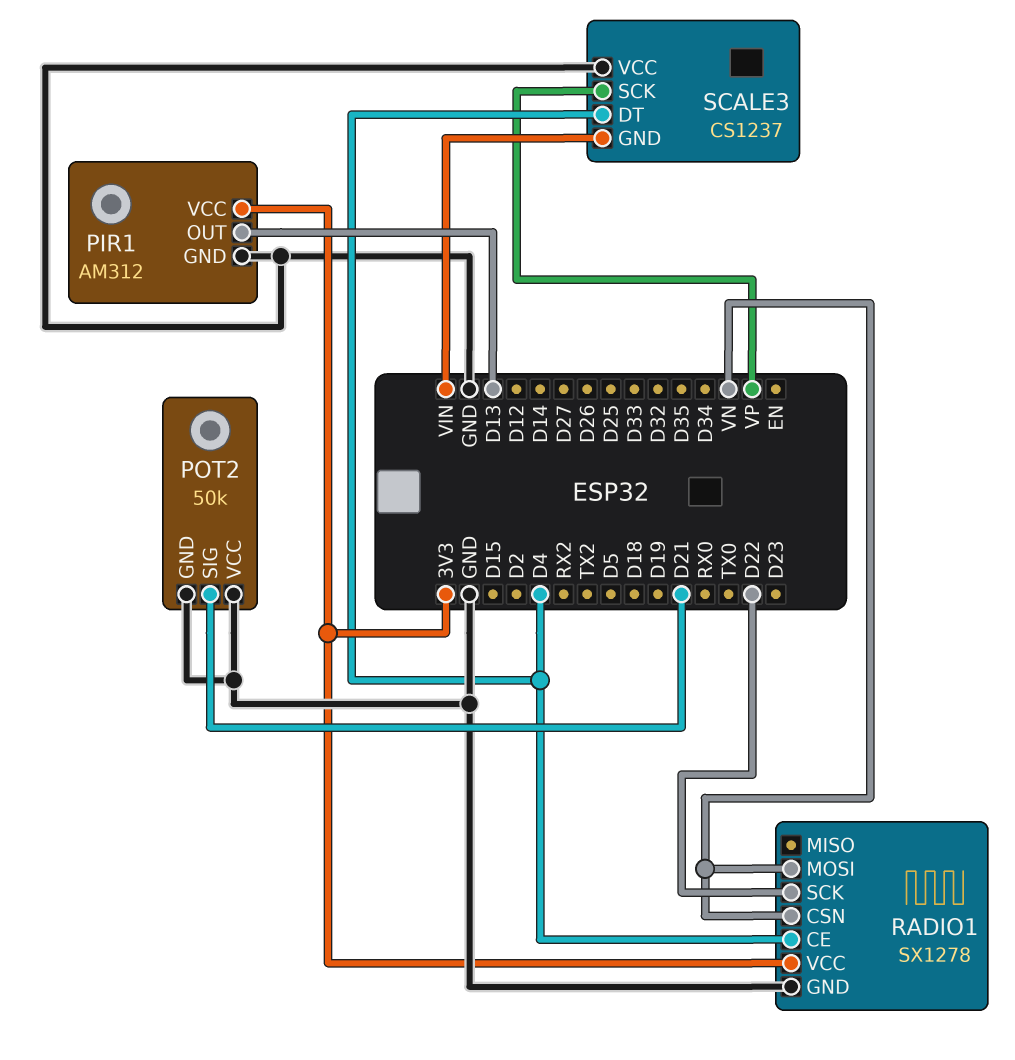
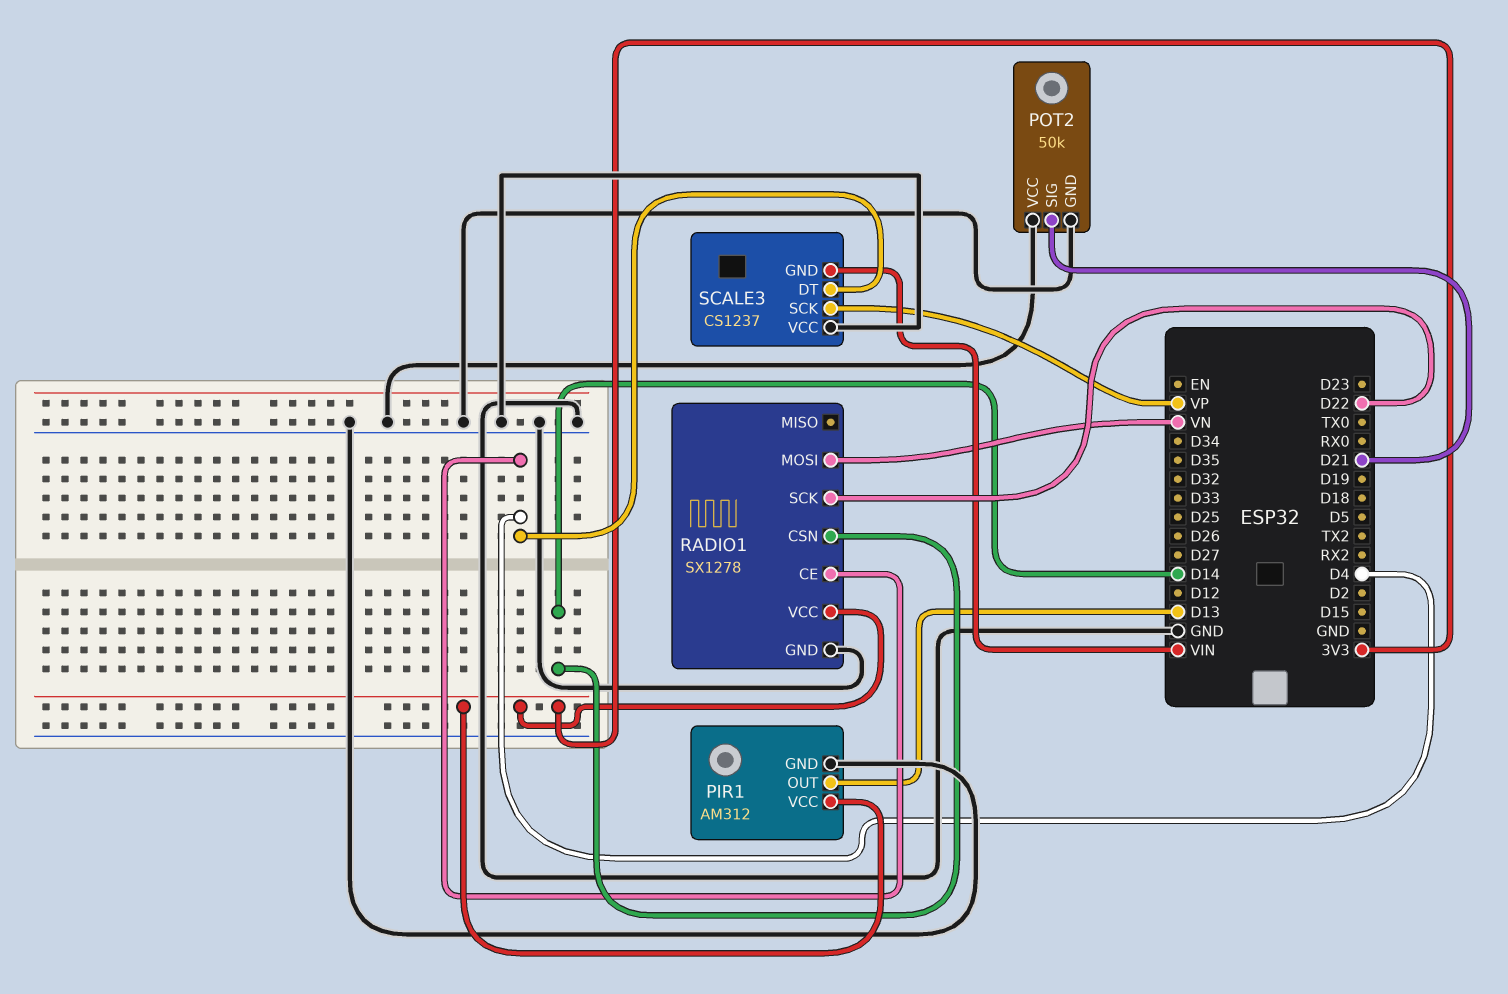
RADIO1 pin CSN: VN -> D14

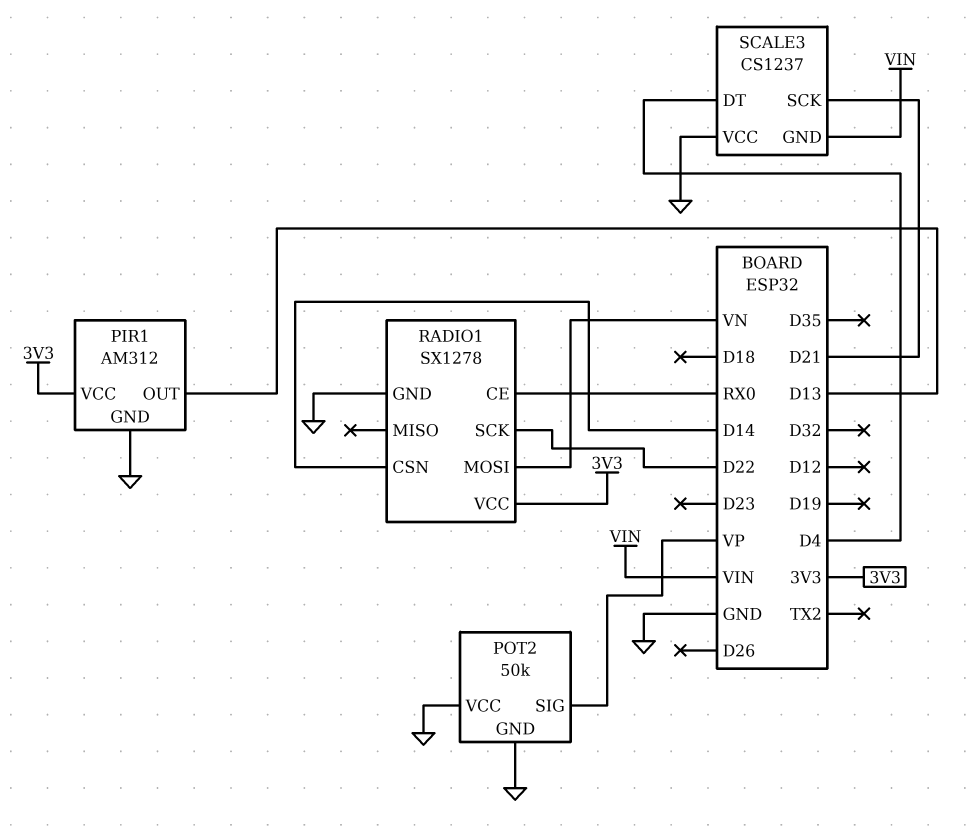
POT2 pin SIG: D21 -> VP
RADIO1 pin CE: D4 -> RX0
SCALE3 pin SCK: VP -> D21

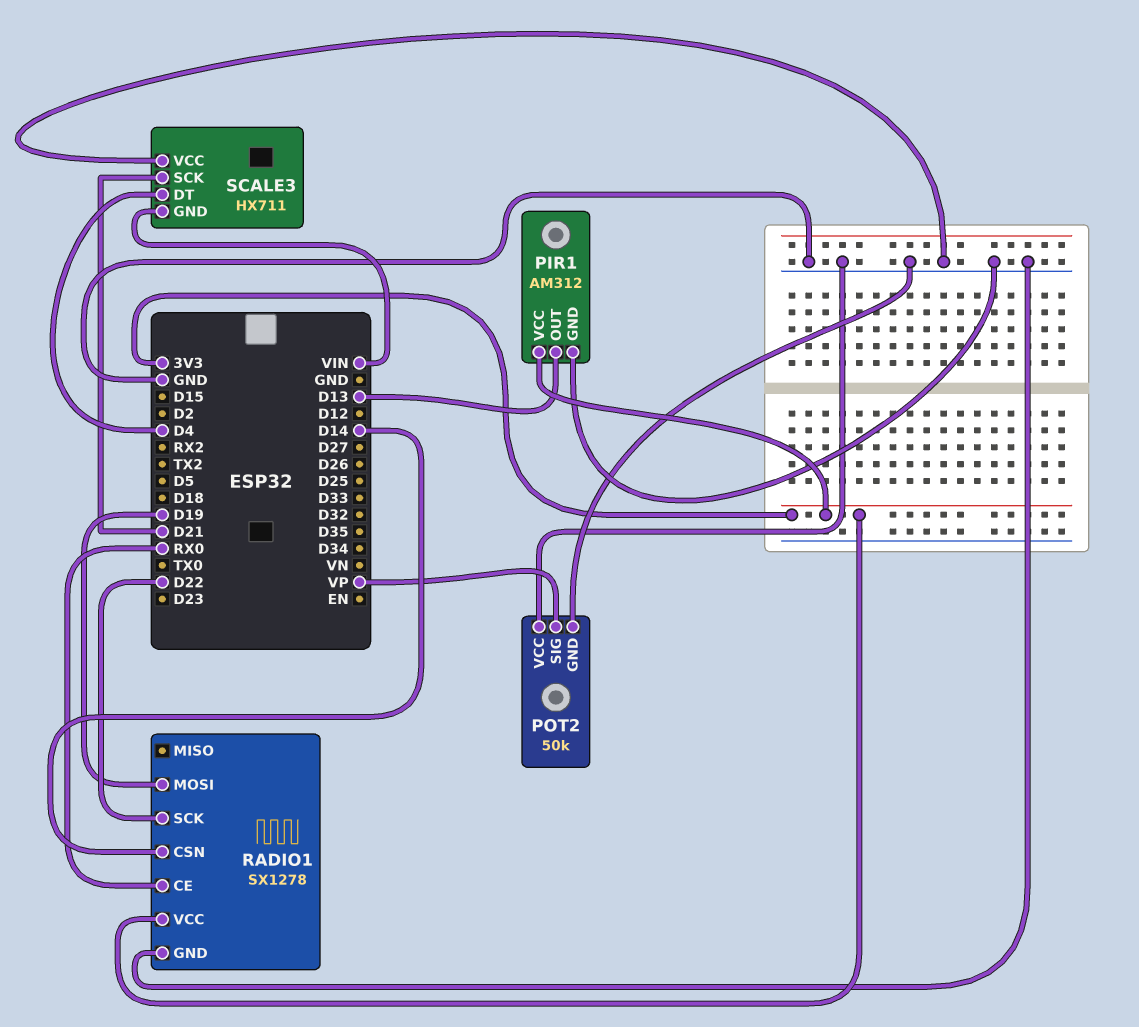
RADIO1 pin MOSI: VN -> D19
SCALE3: CS1237 -> HX711

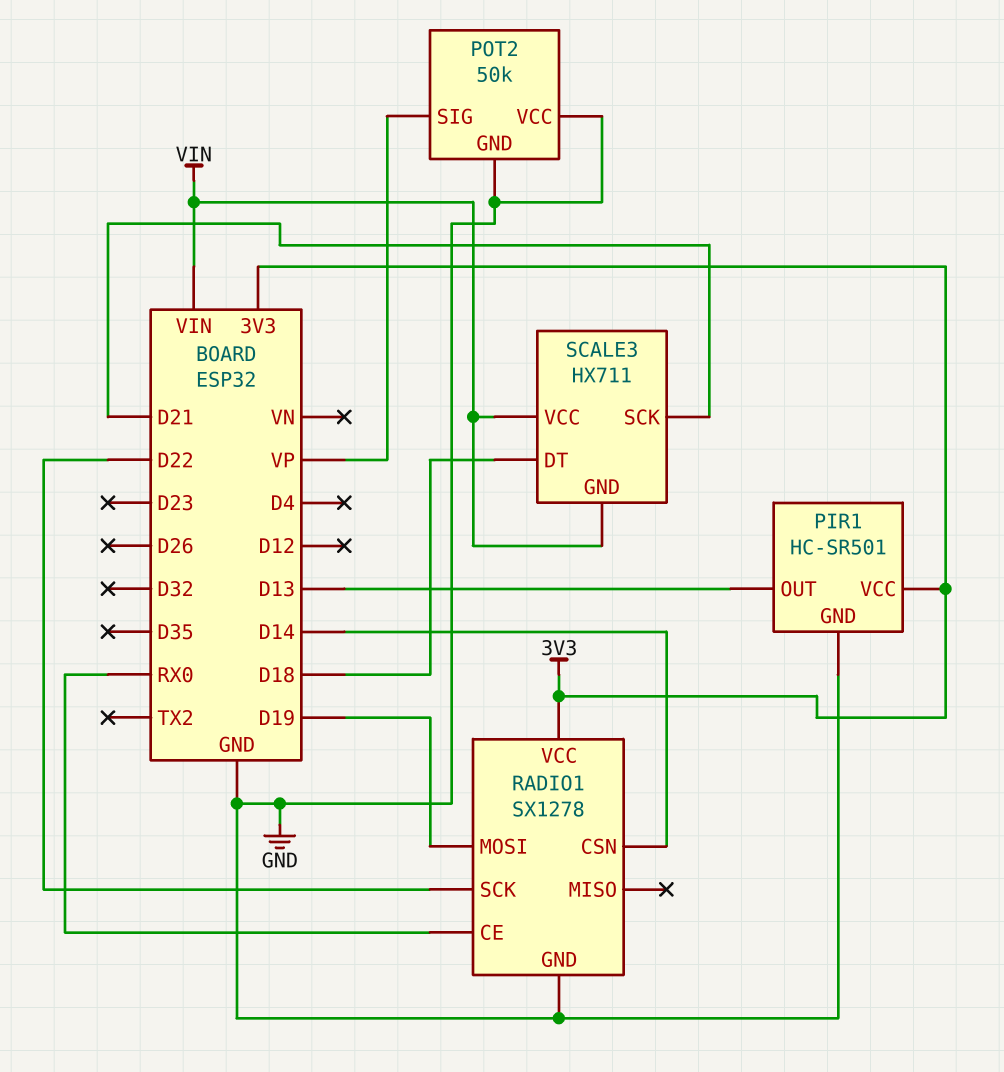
PIR1: AM312 -> HC-SR501
SCALE3 pin DT: D4 -> D18
SCALE3 pin VCC: GND -> VIN

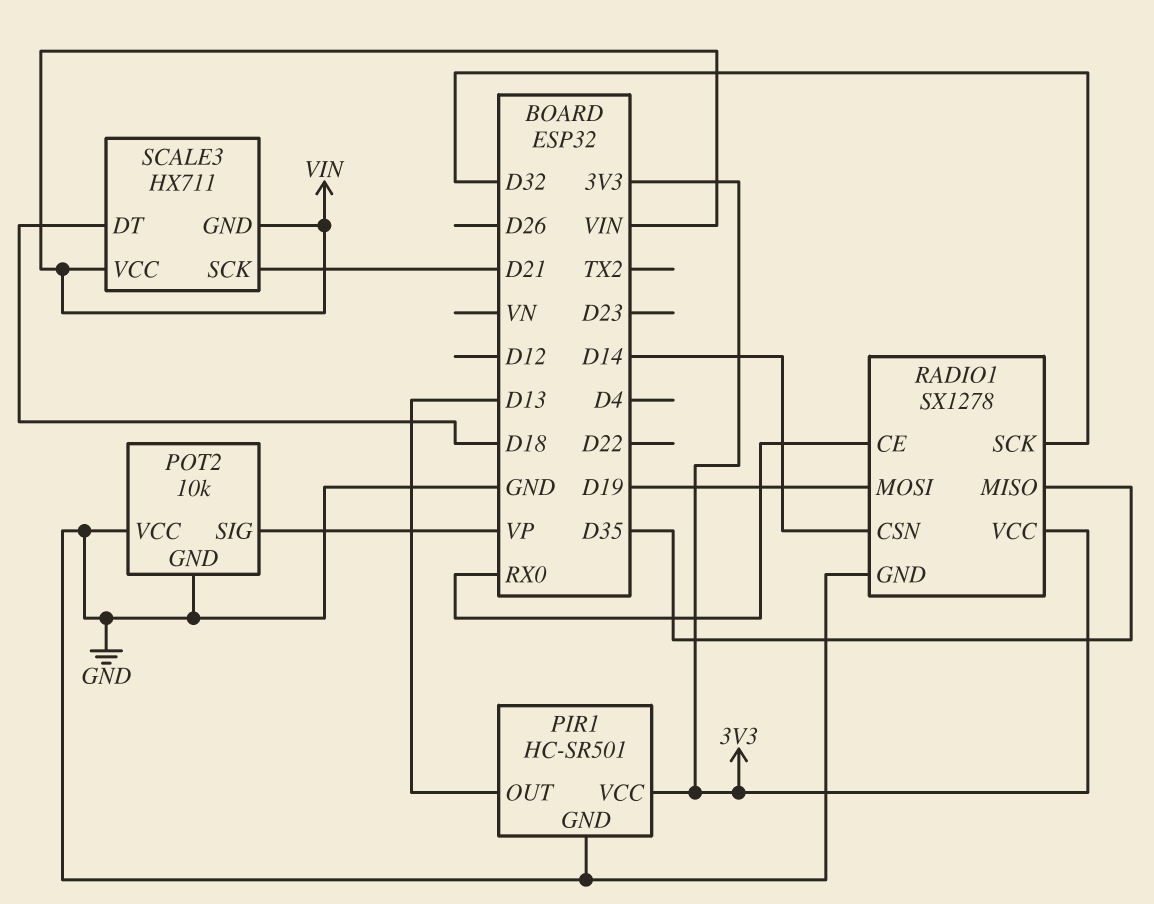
POT2: 50k -> 10k
RADIO1 pin MISO: none -> D35
RADIO1 pin SCK: D22 -> D32

